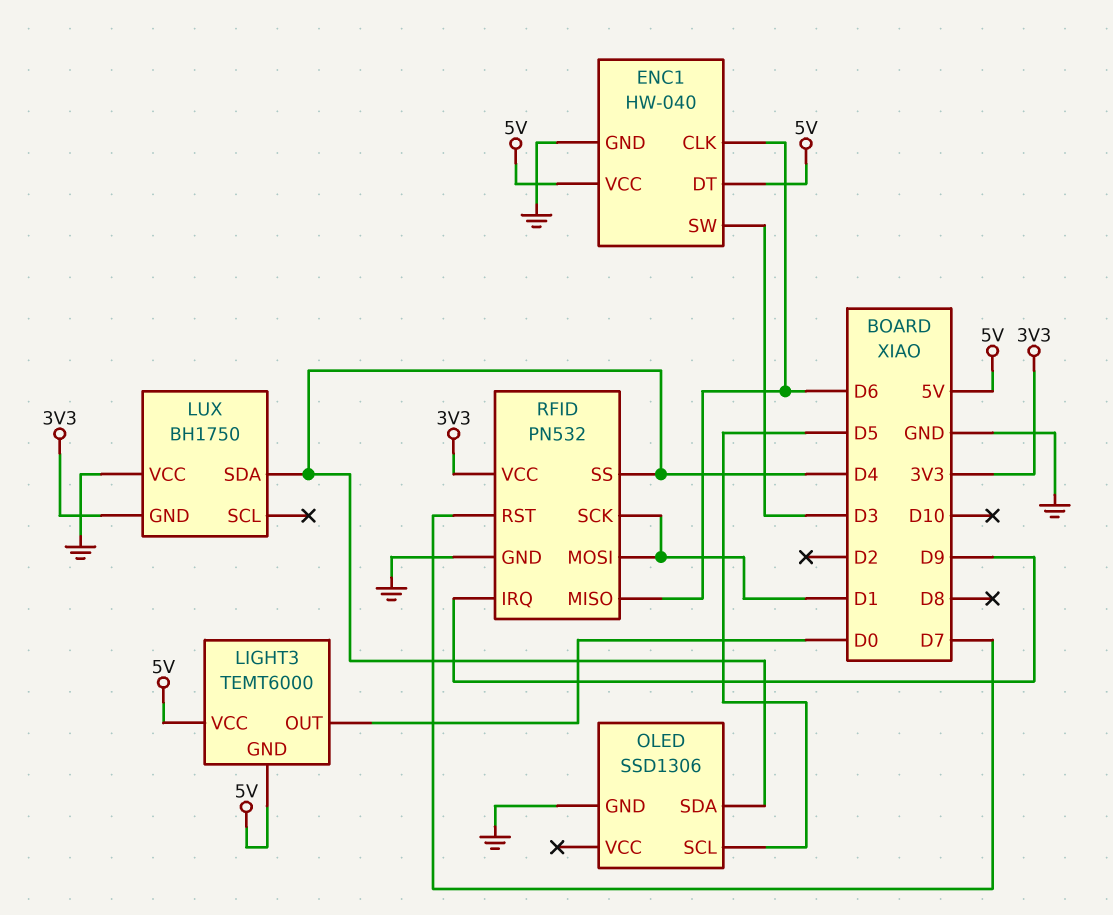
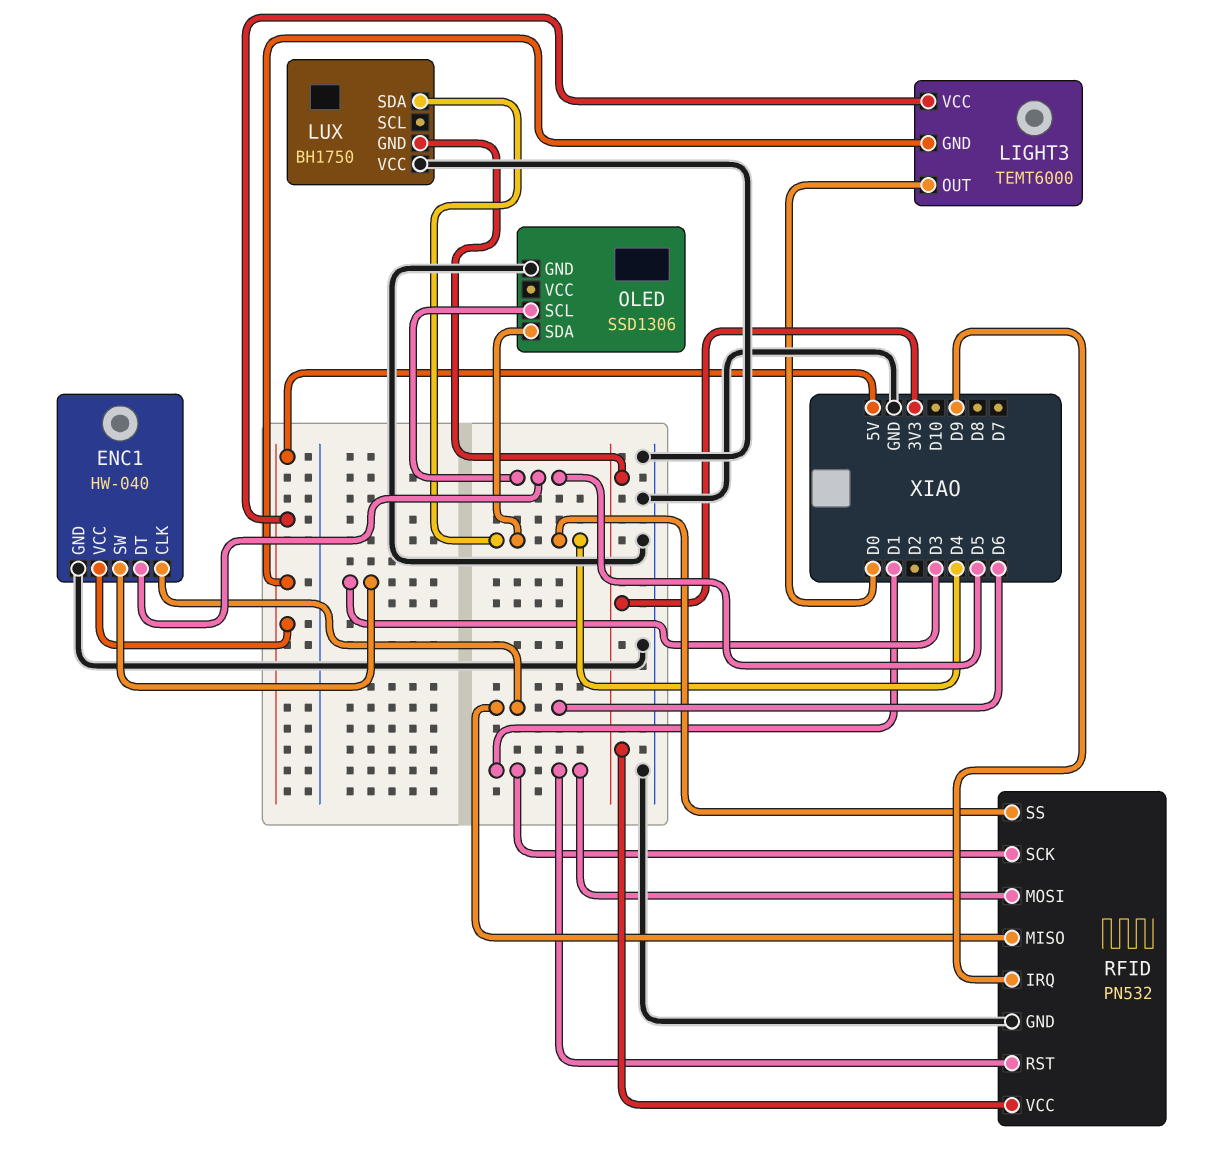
ENC1 pin DT: 5V -> D5
RFID pin RST: D7 -> D1

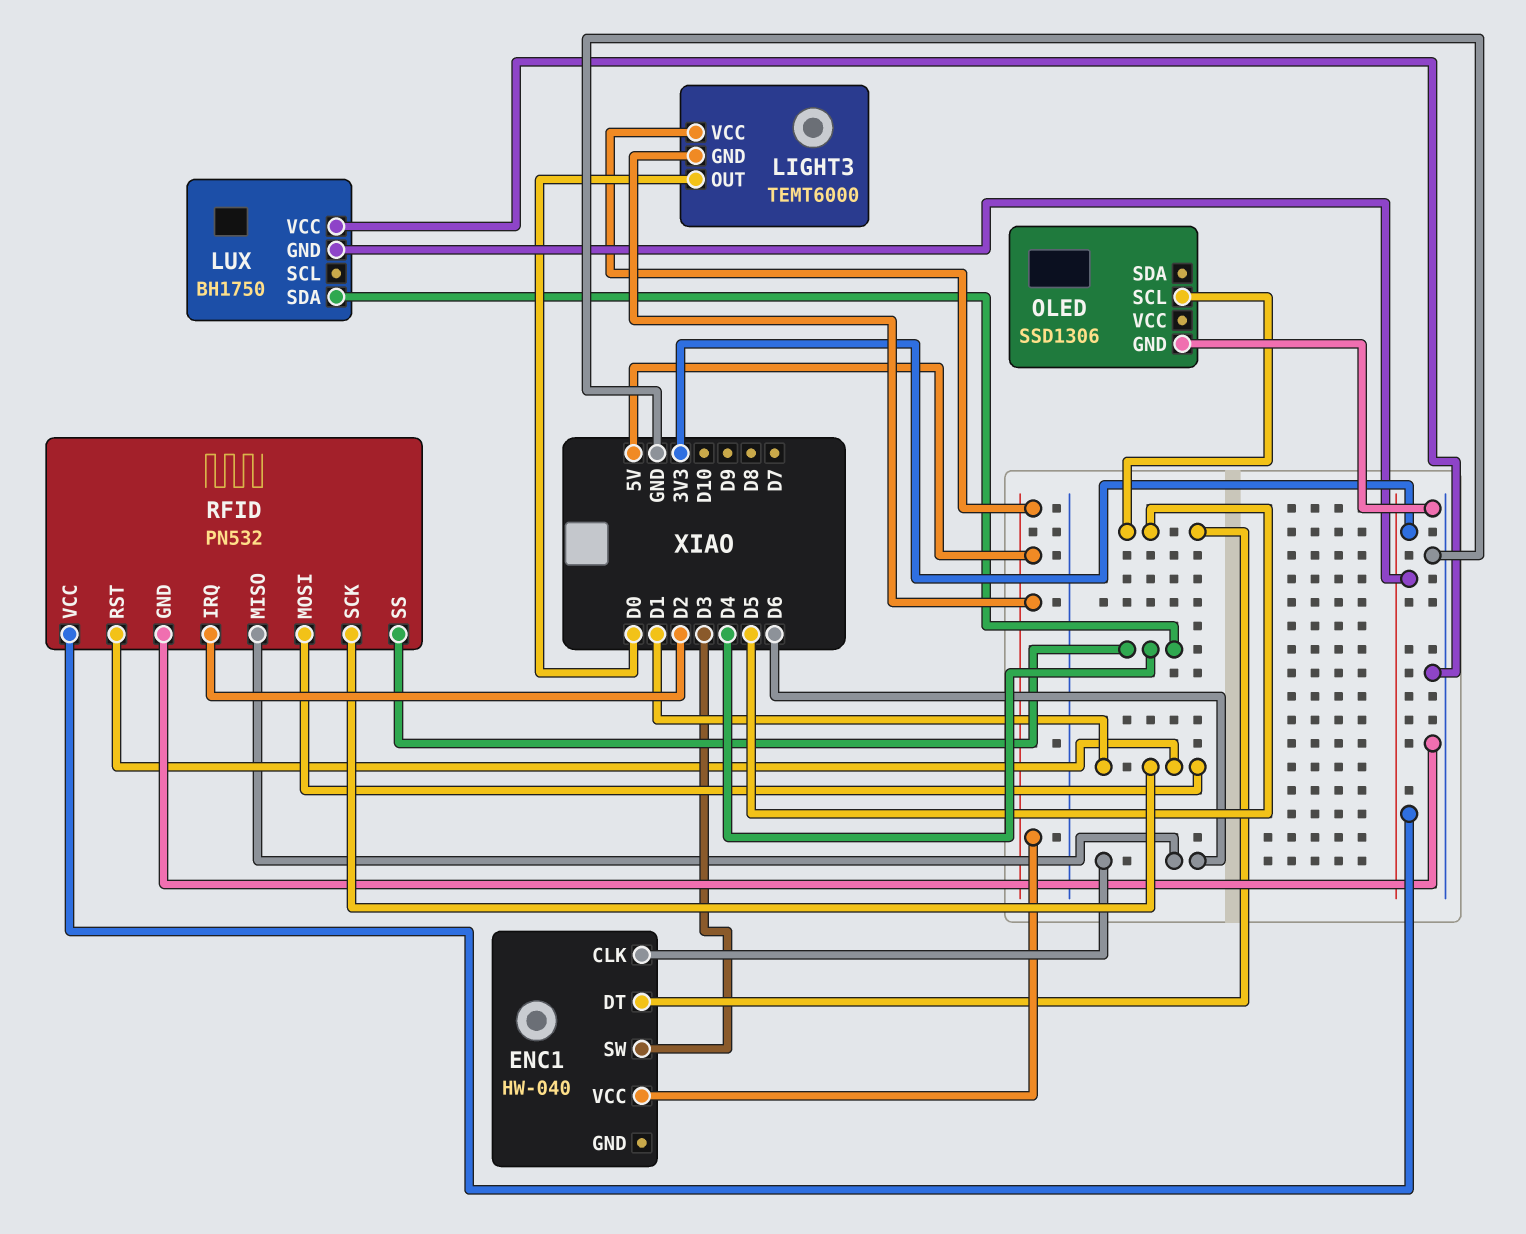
ENC1 pin GND: GND -> none
OLED pin SDA: D4 -> none
RFID pin IRQ: D9 -> D2

